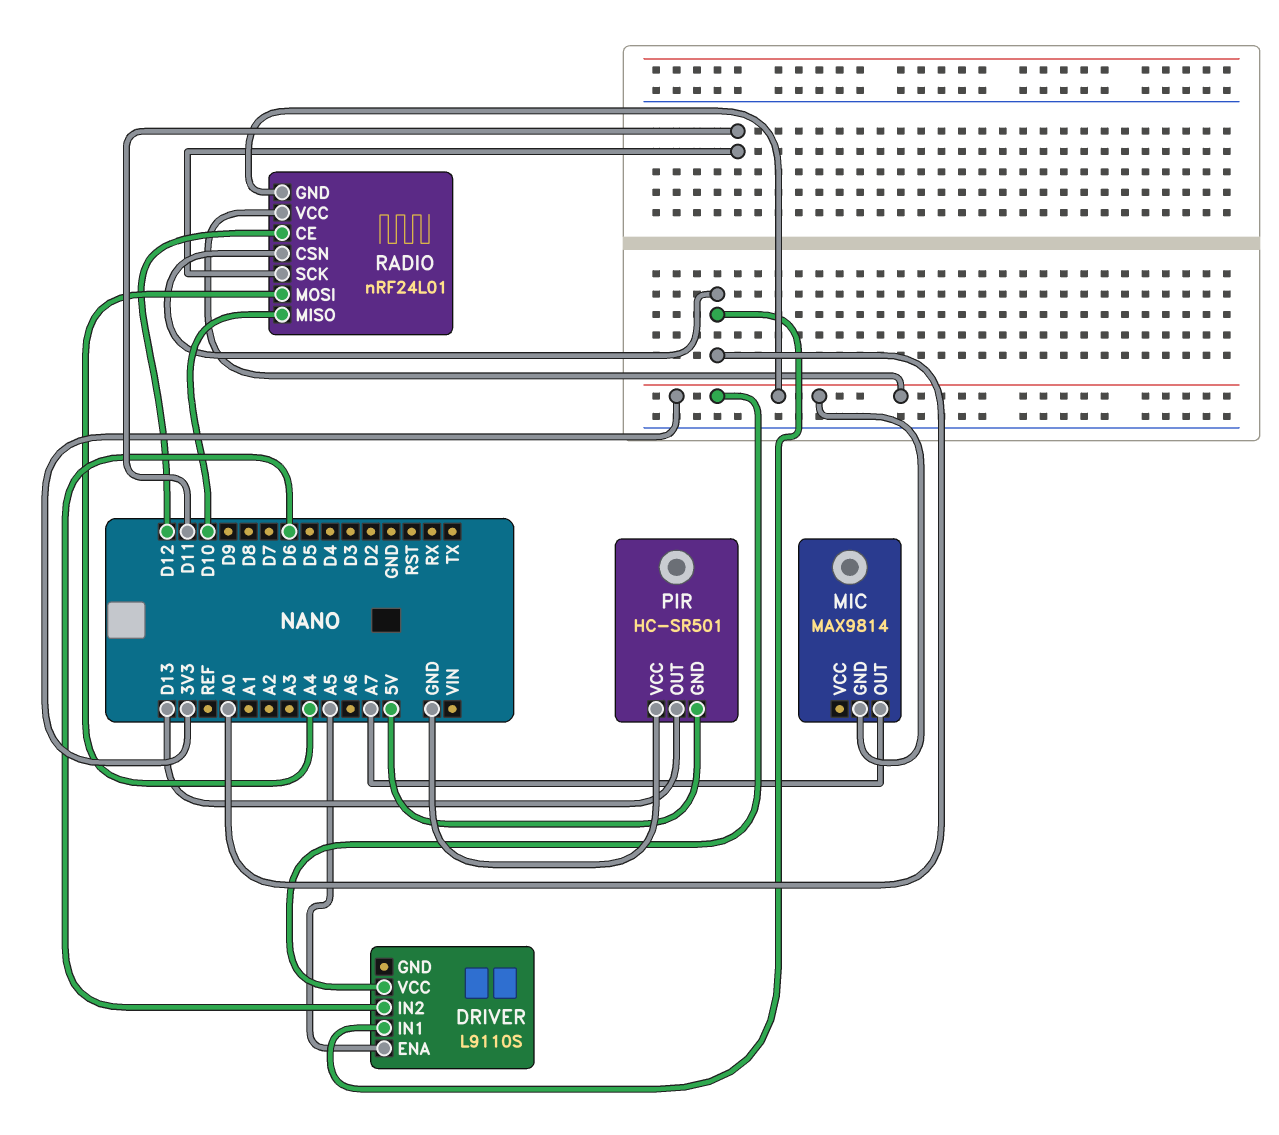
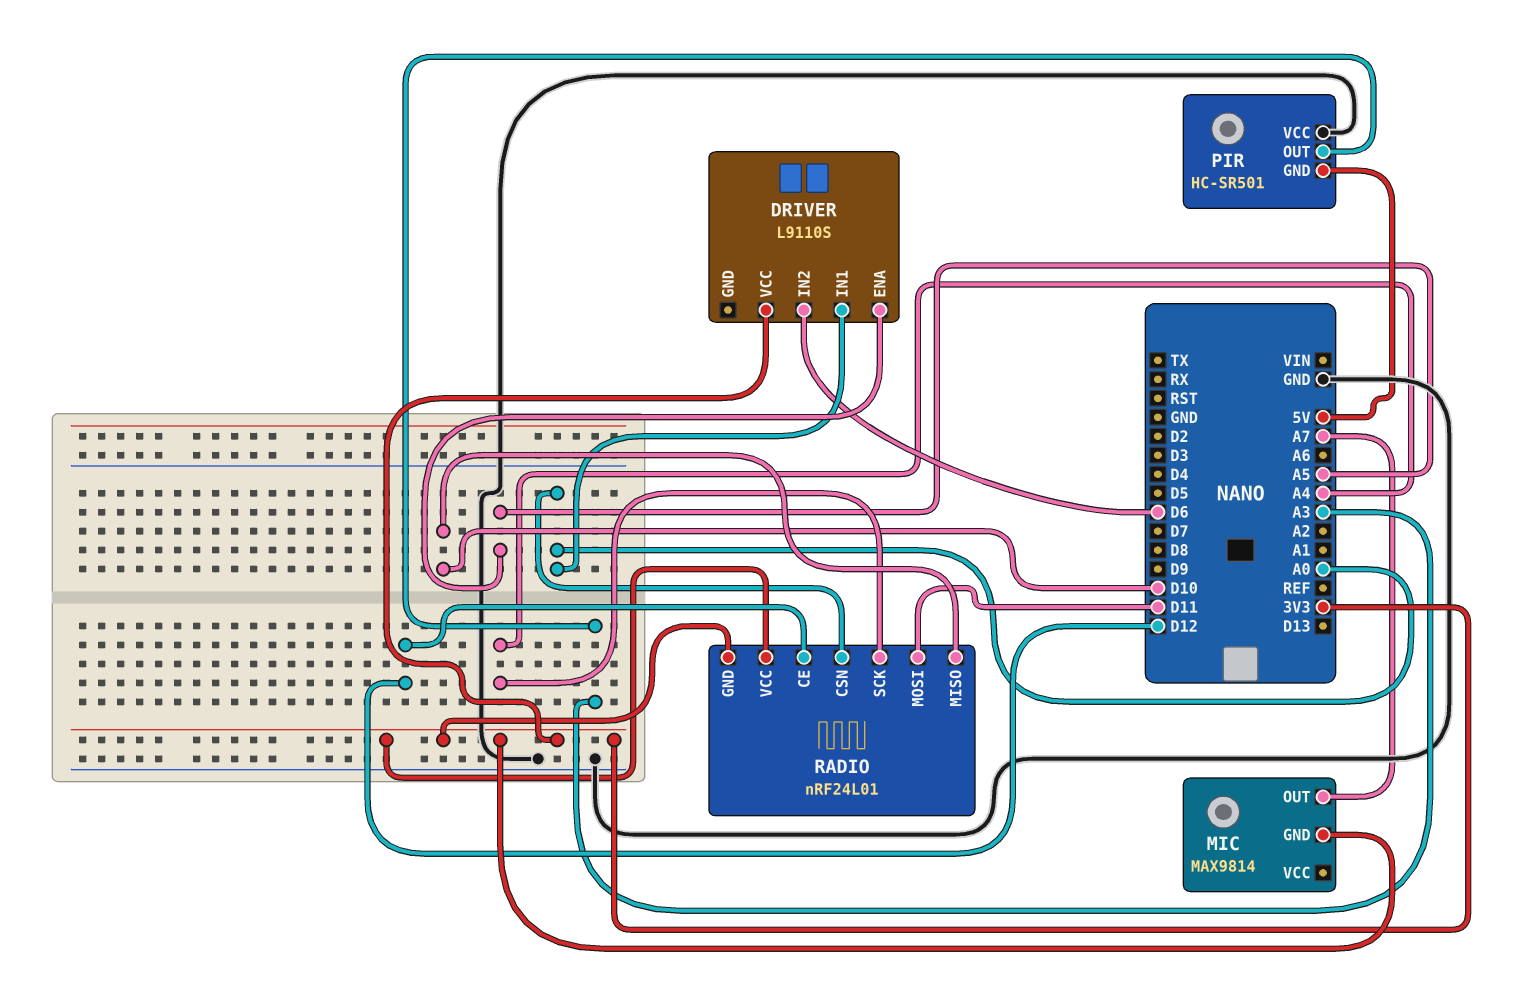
PIR pin OUT: D13 -> A3
RADIO pin MOSI: A4 -> D11
RADIO pin SCK: D11 -> A4

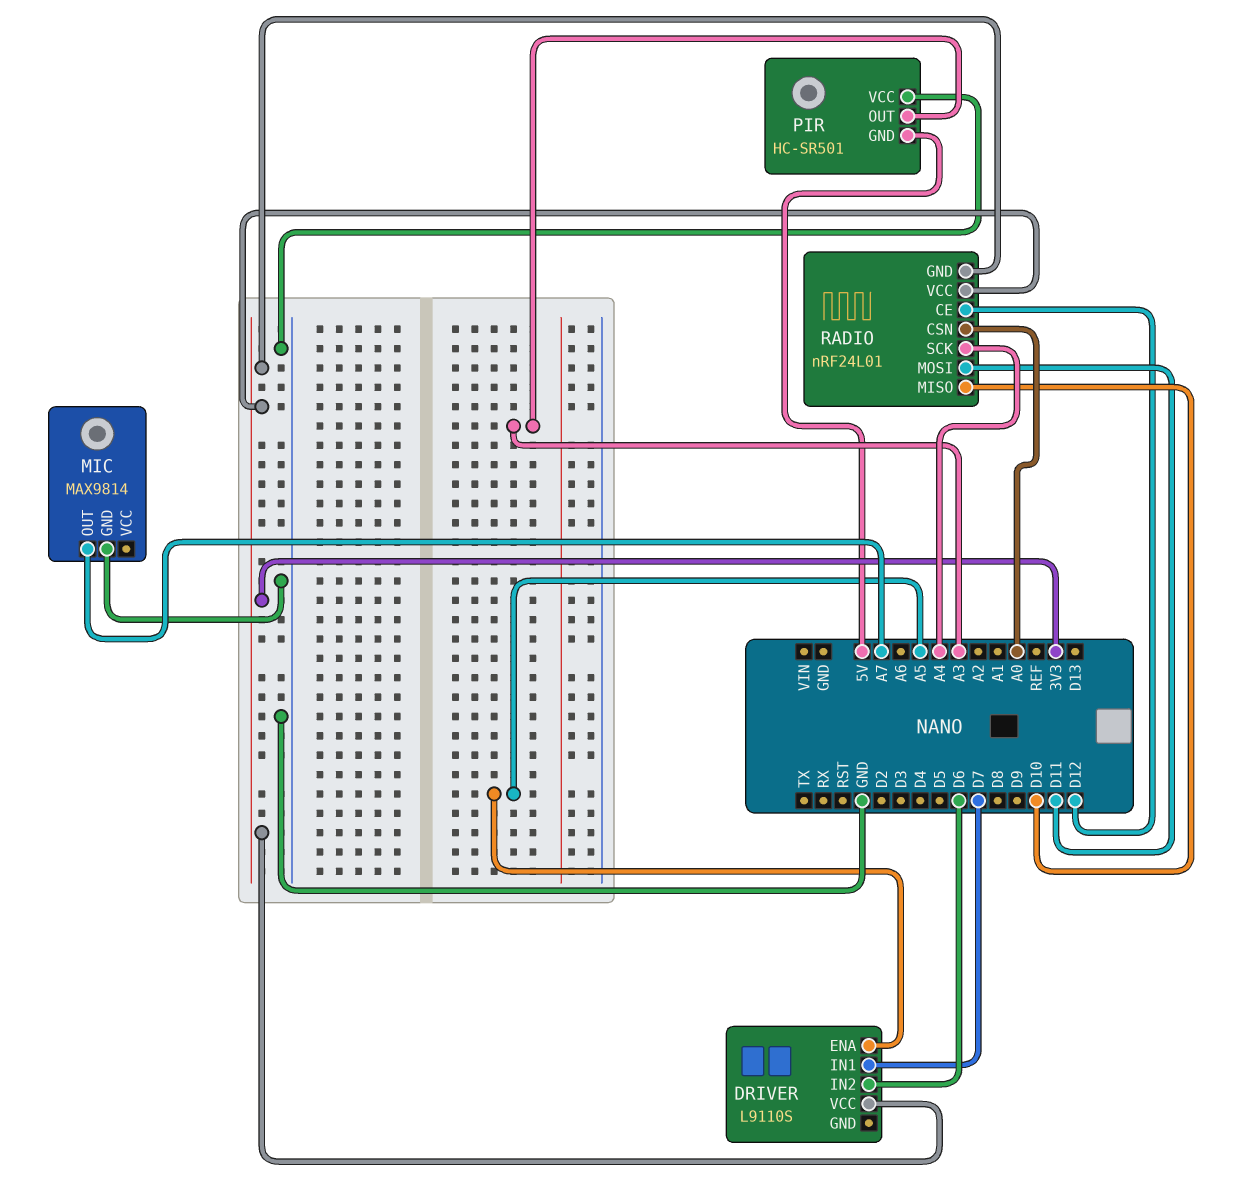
DRIVER pin IN1: A0 -> D7
MIC pin GND: 3V3 -> GND

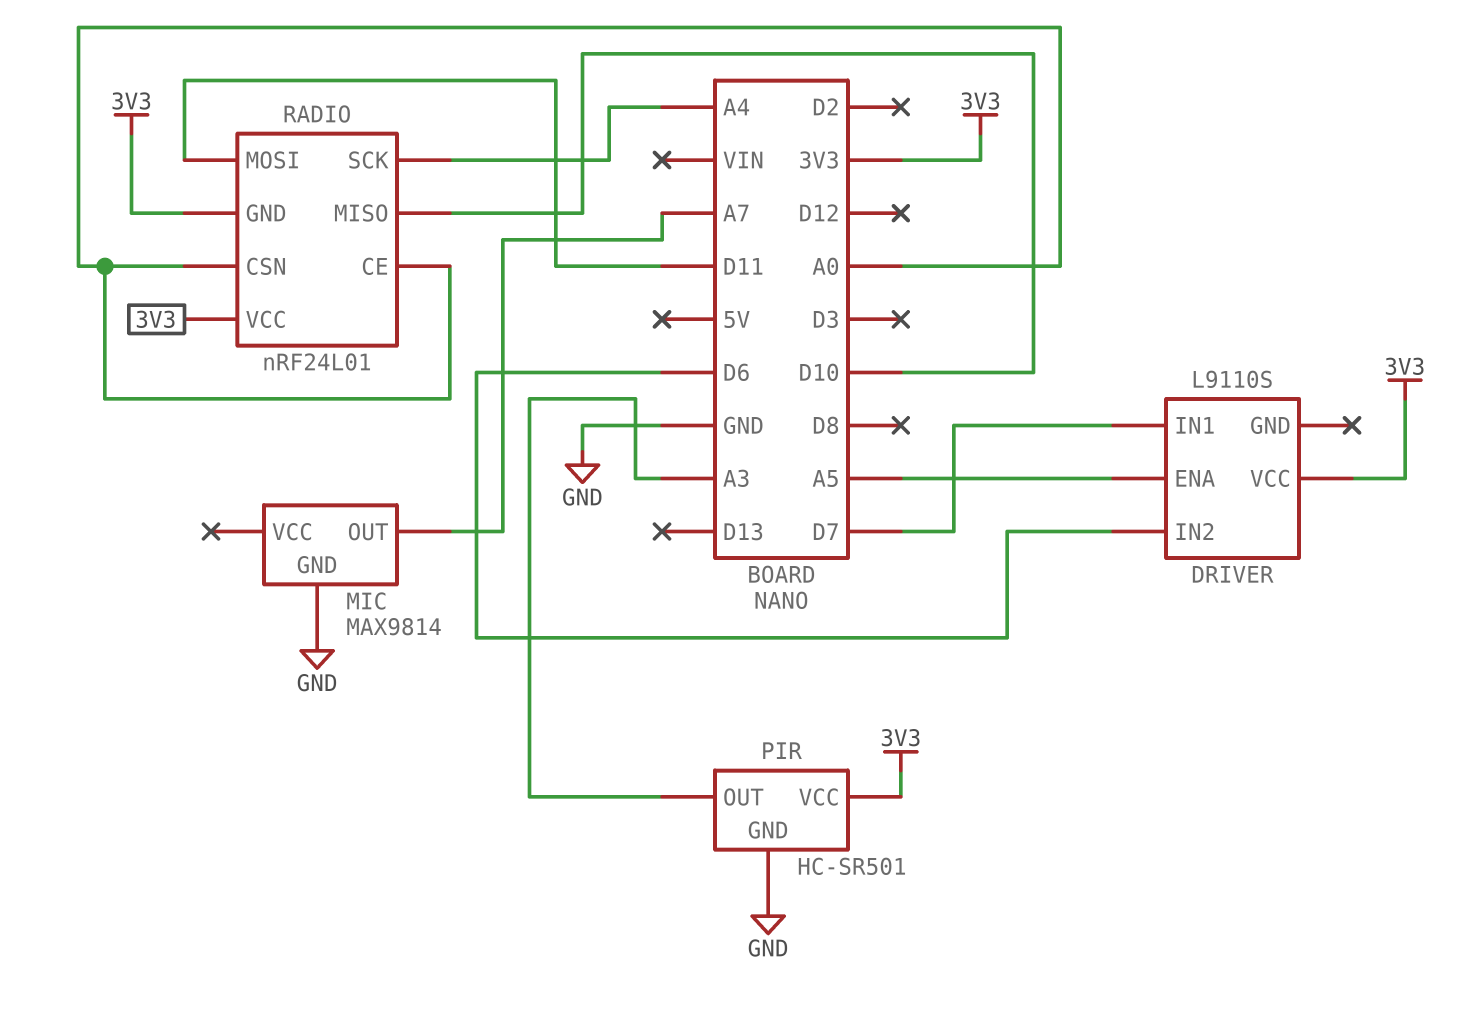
PIR pin GND: 5V -> GND
PIR pin VCC: GND -> 3V3
RADIO pin CE: D12 -> A0

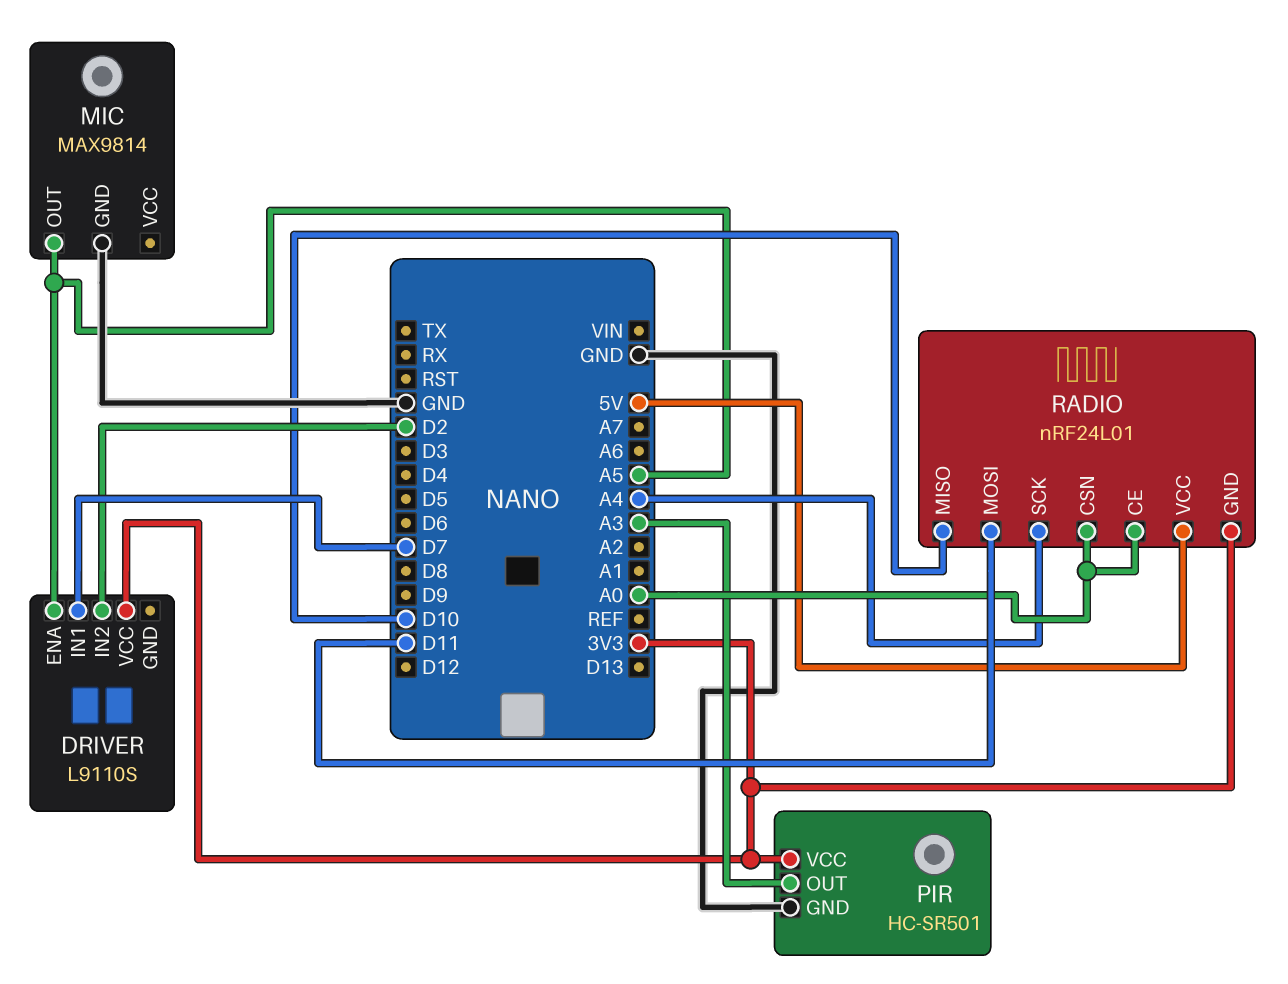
DRIVER pin IN2: D6 -> D2
MIC pin OUT: A7 -> A5
RADIO pin VCC: 3V3 -> 5V

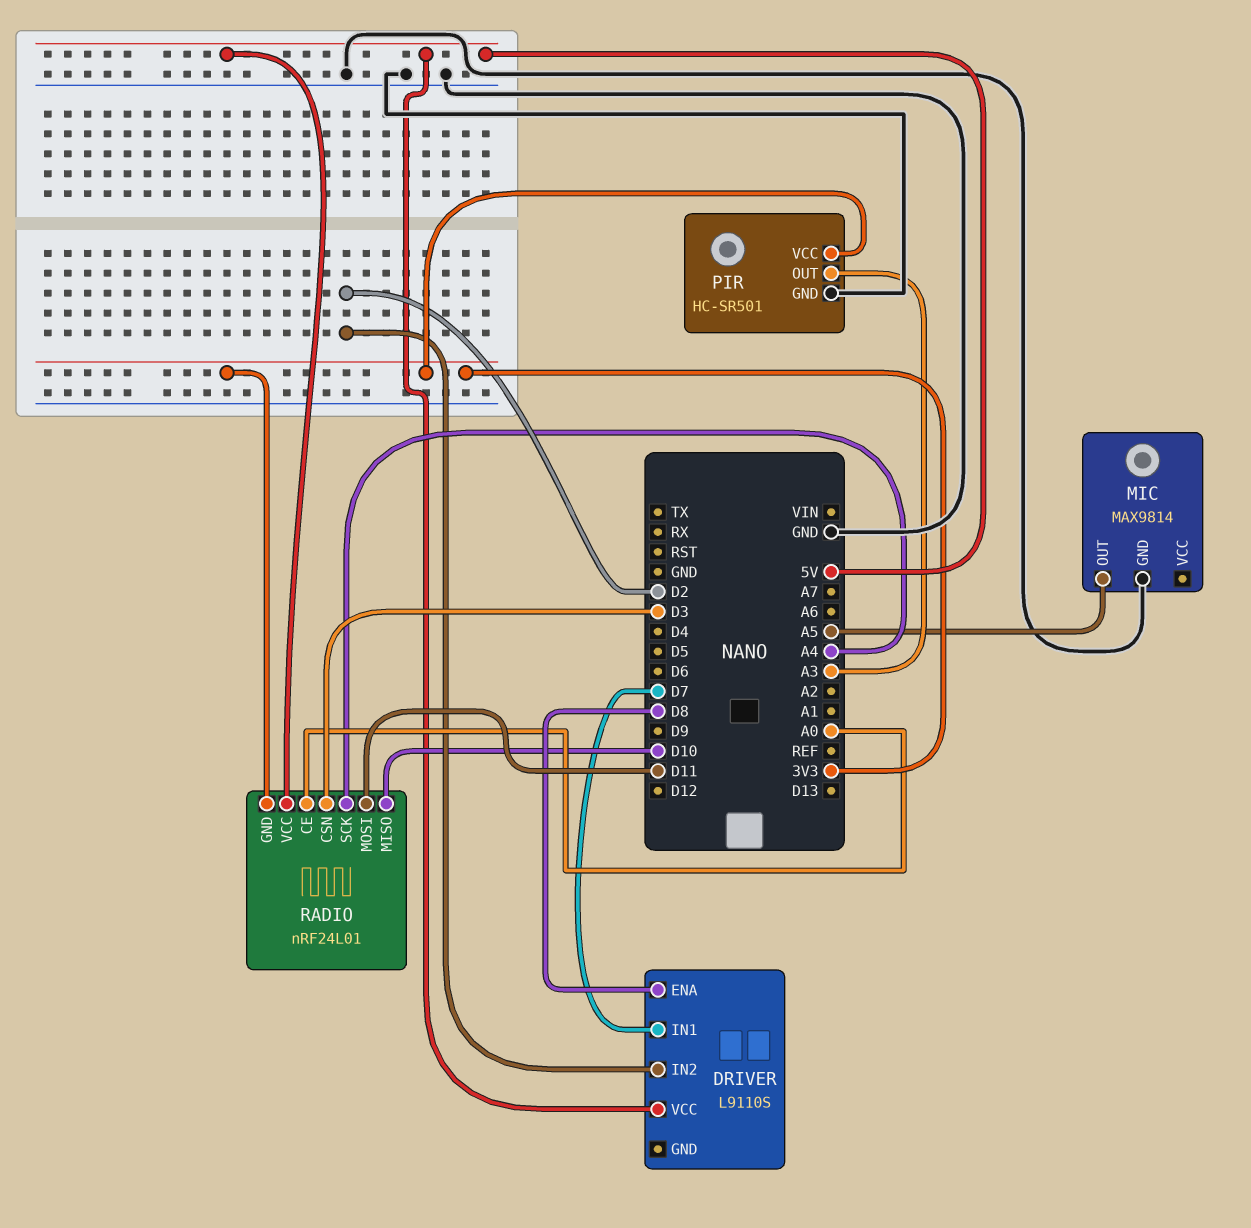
DRIVER pin ENA: A5 -> D8
DRIVER pin VCC: 3V3 -> 5V
RADIO pin CSN: A0 -> D3

